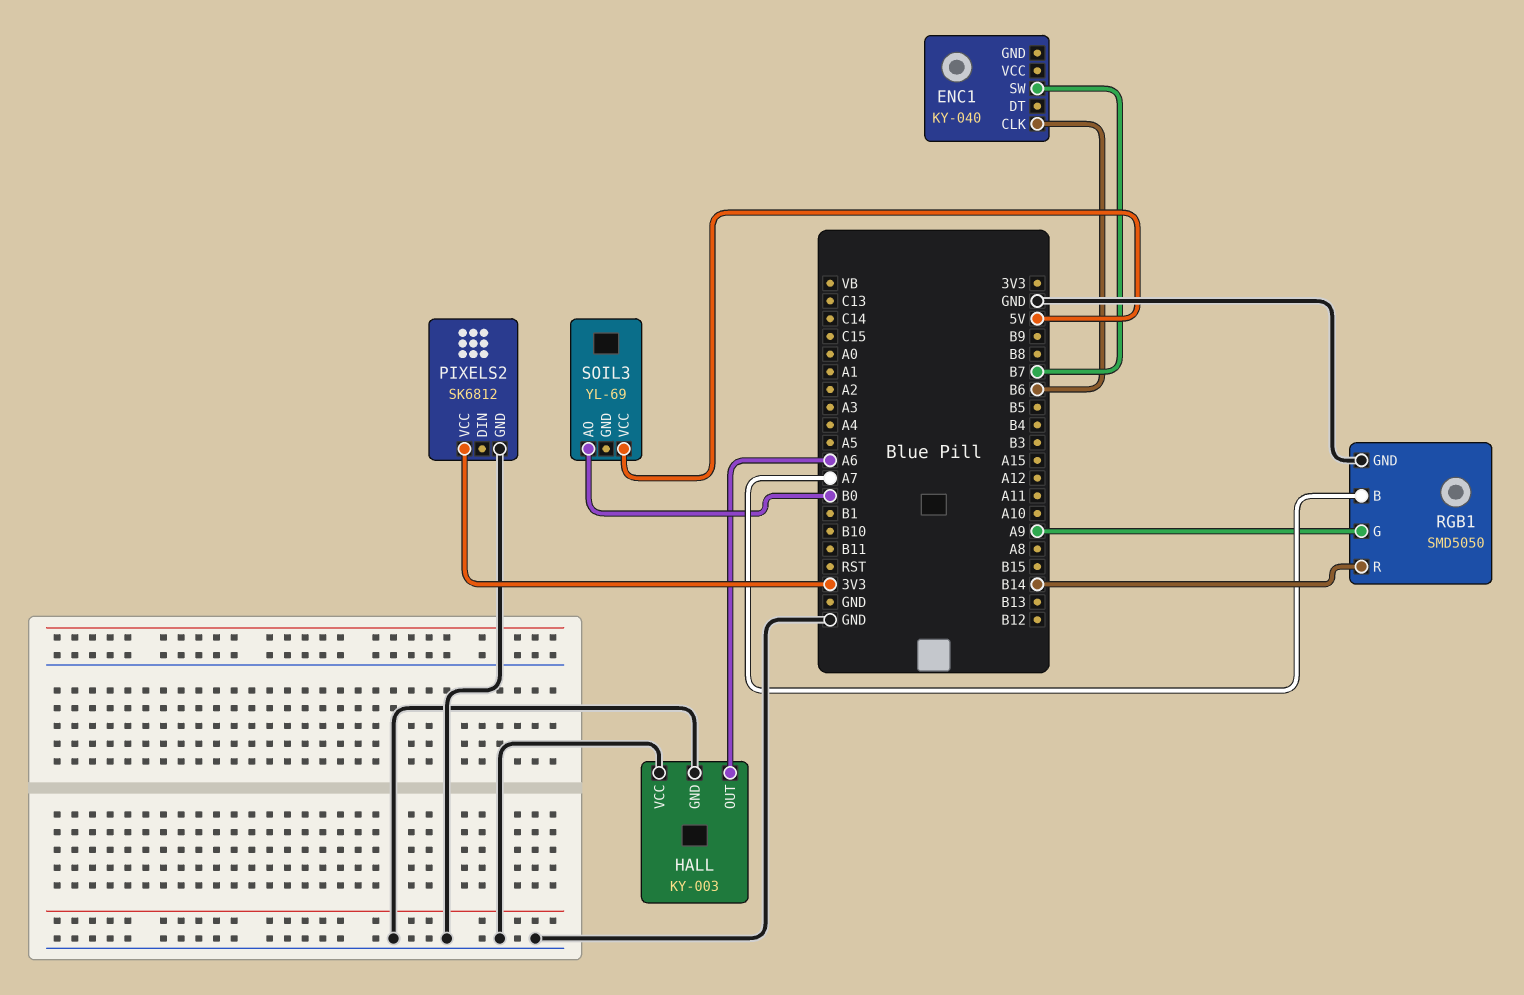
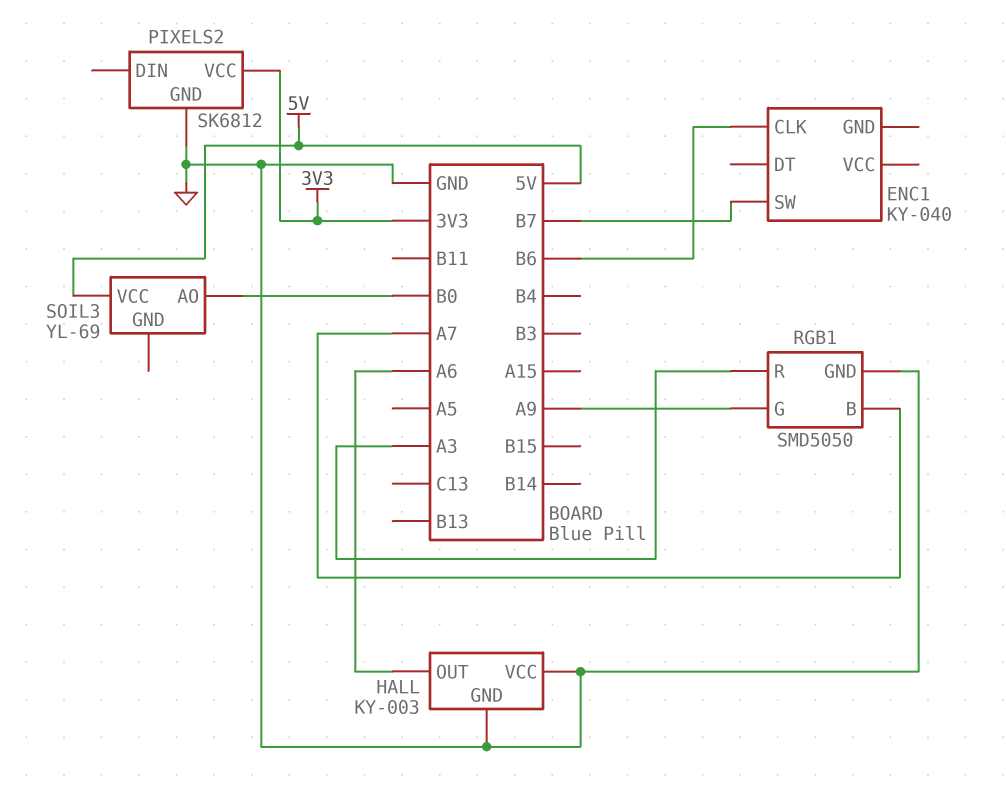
RGB1 pin R: B14 -> A3

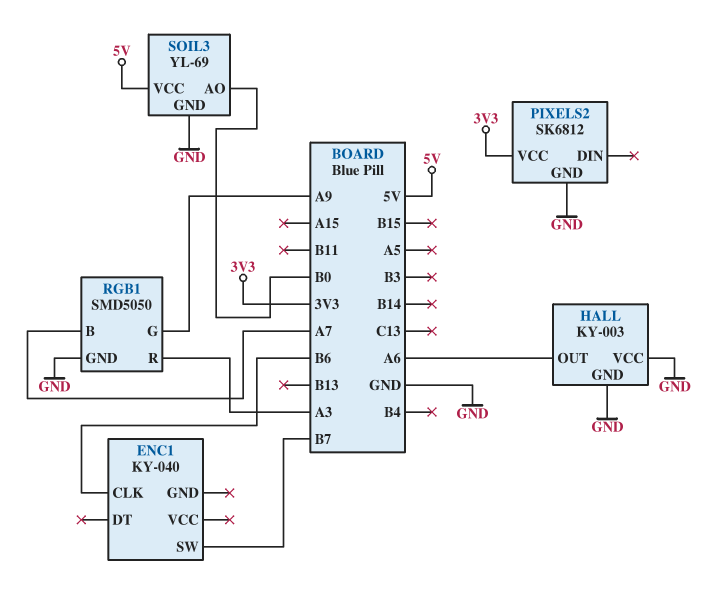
SOIL3 pin GND: none -> GND

